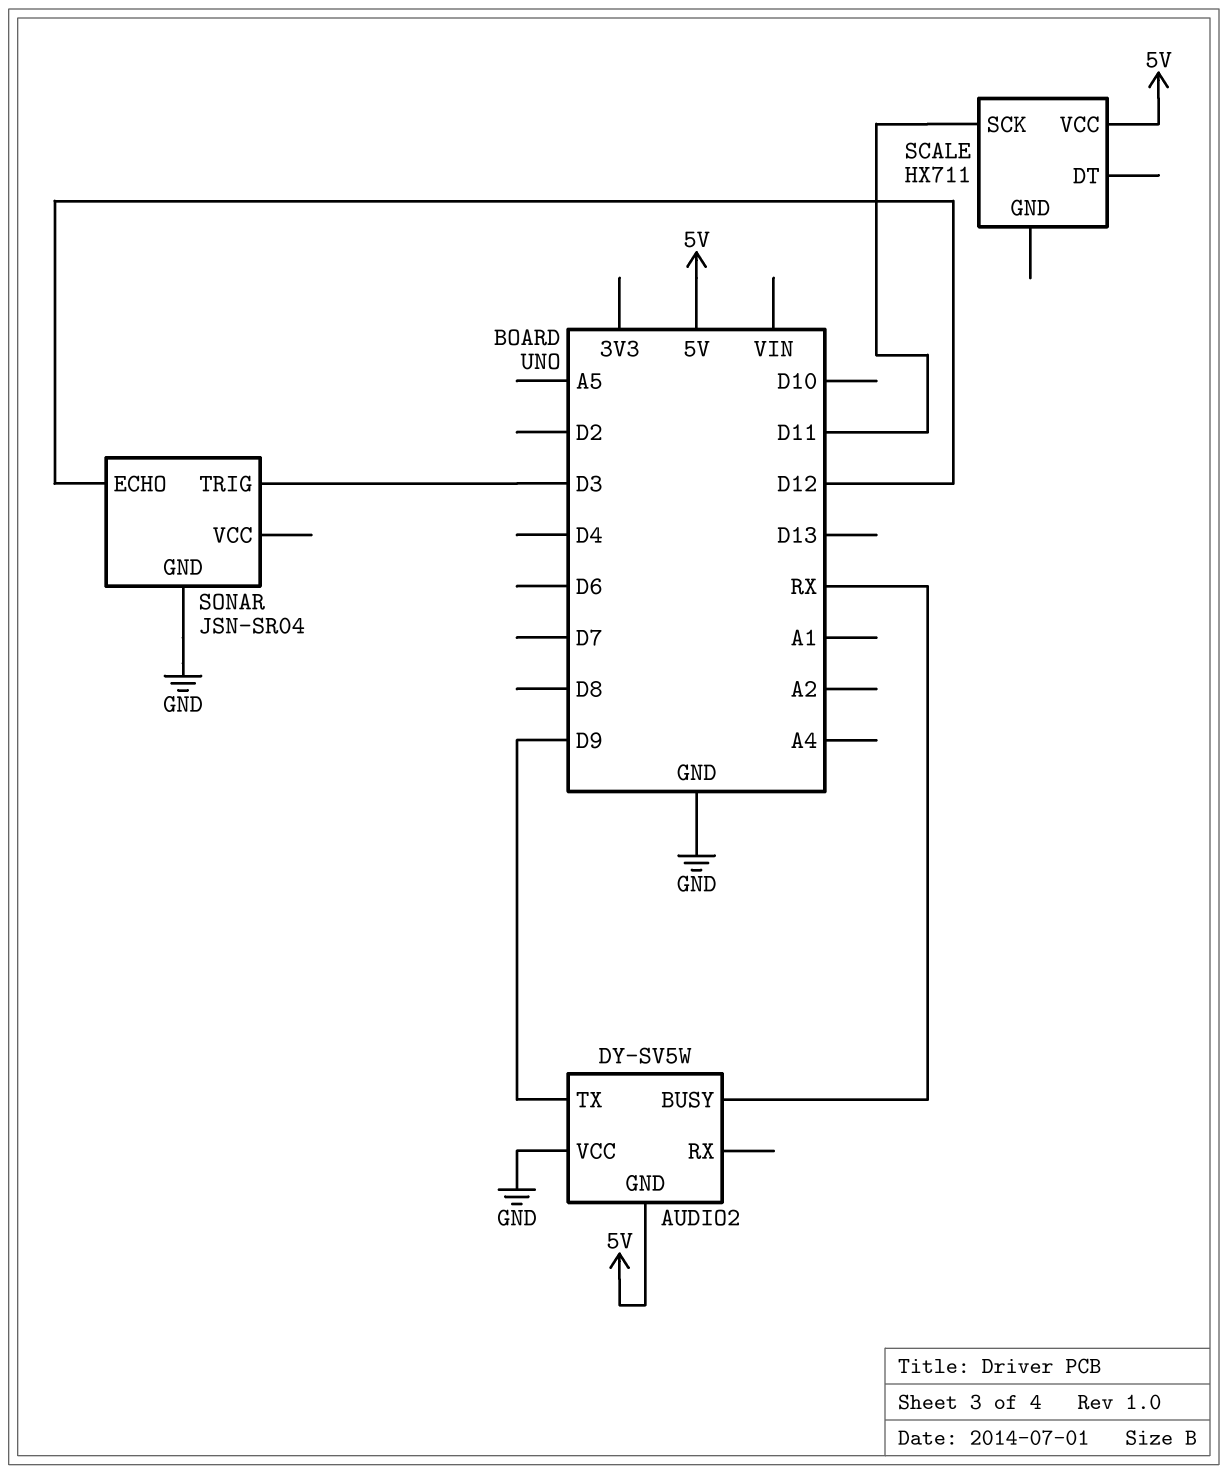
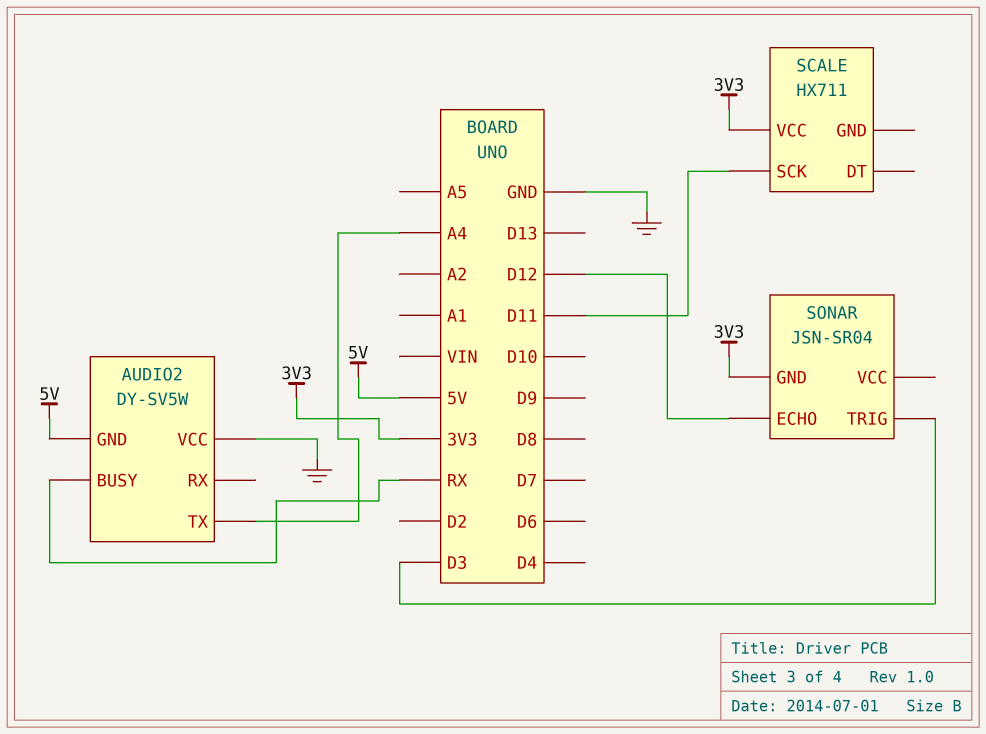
AUDIO2 pin TX: D9 -> A4
SCALE pin VCC: 5V -> 3V3
SONAR pin GND: GND -> 3V3

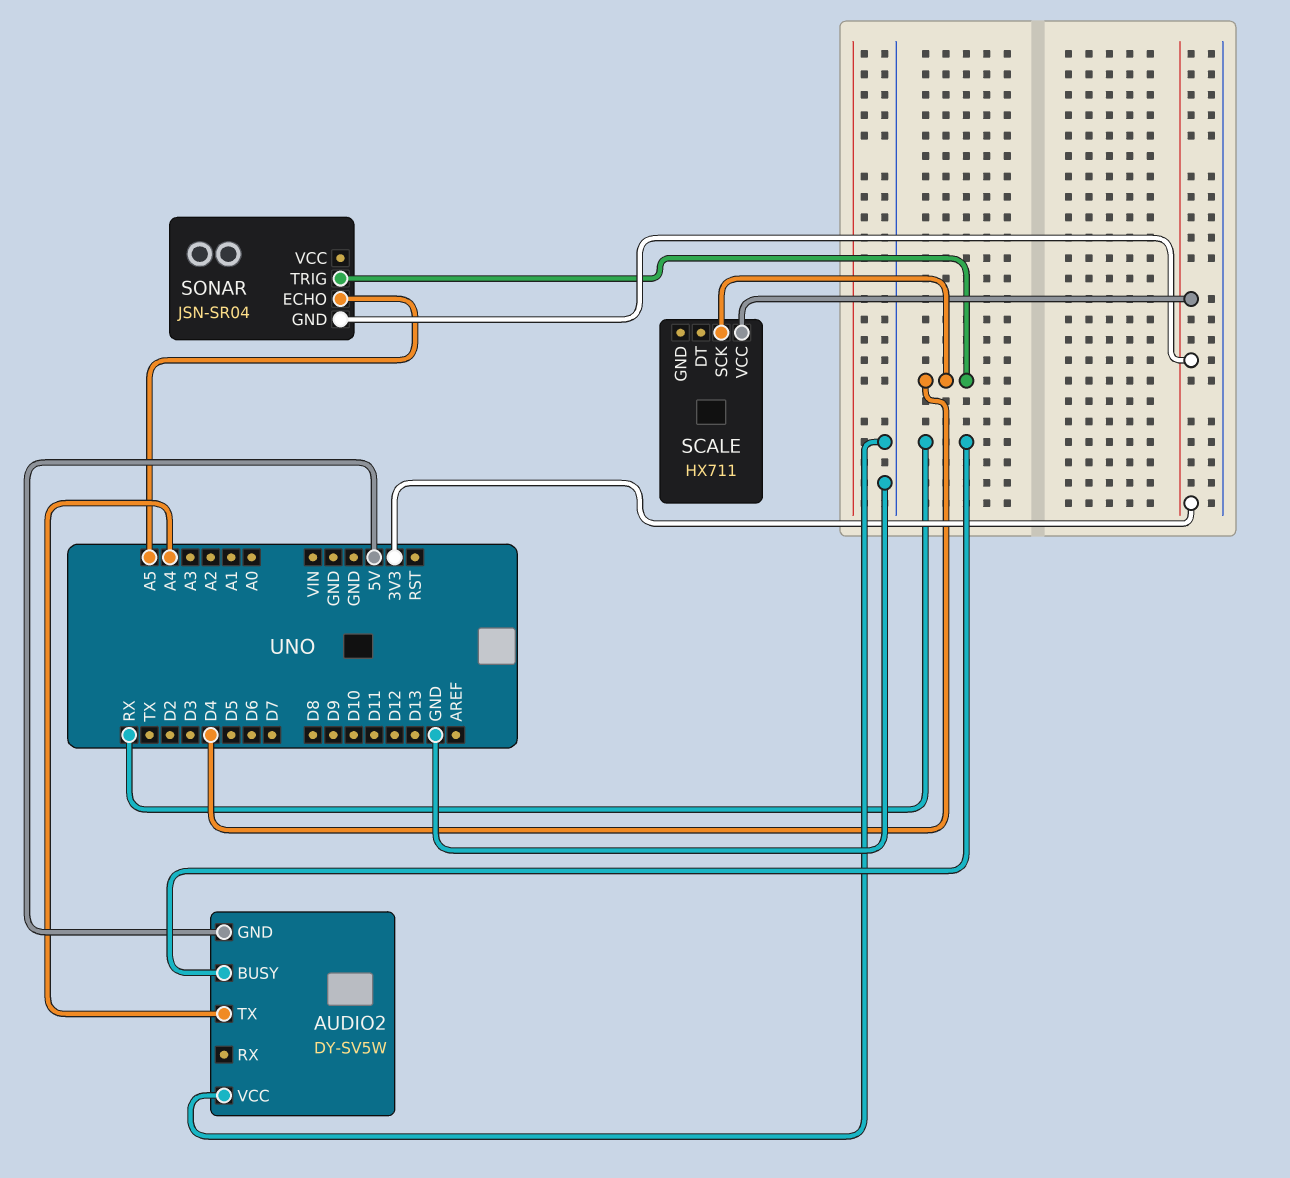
SCALE pin SCK: D11 -> D4
SONAR pin ECHO: D12 -> A5
SONAR pin TRIG: D3 -> D4

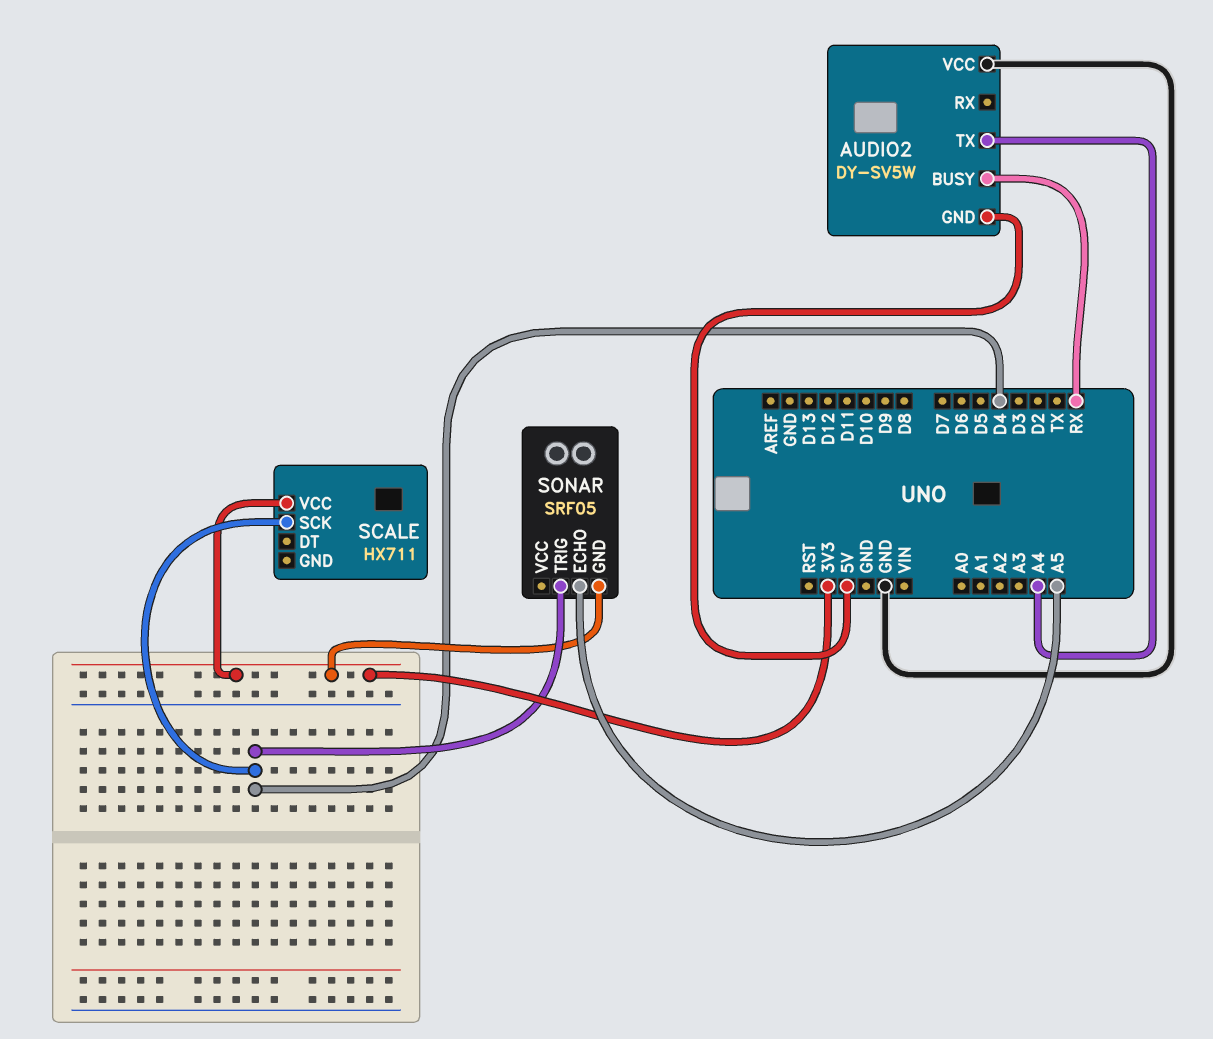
SONAR: JSN-SR04 -> SRF05

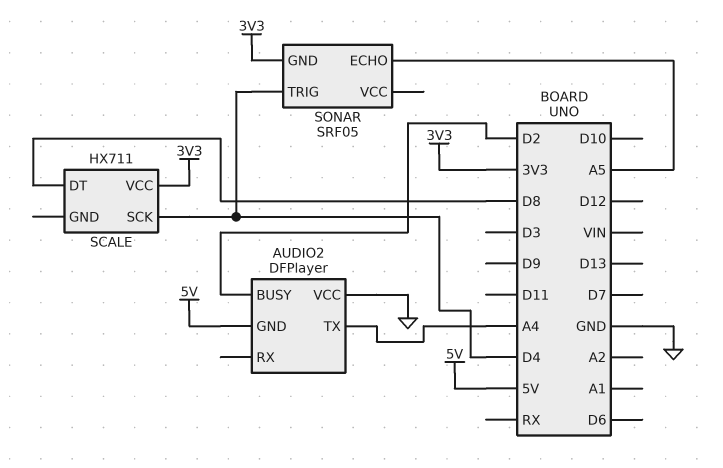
AUDIO2: DY-SV5W -> DFPlayer
AUDIO2 pin BUSY: RX -> D2
SCALE pin DT: none -> D8

